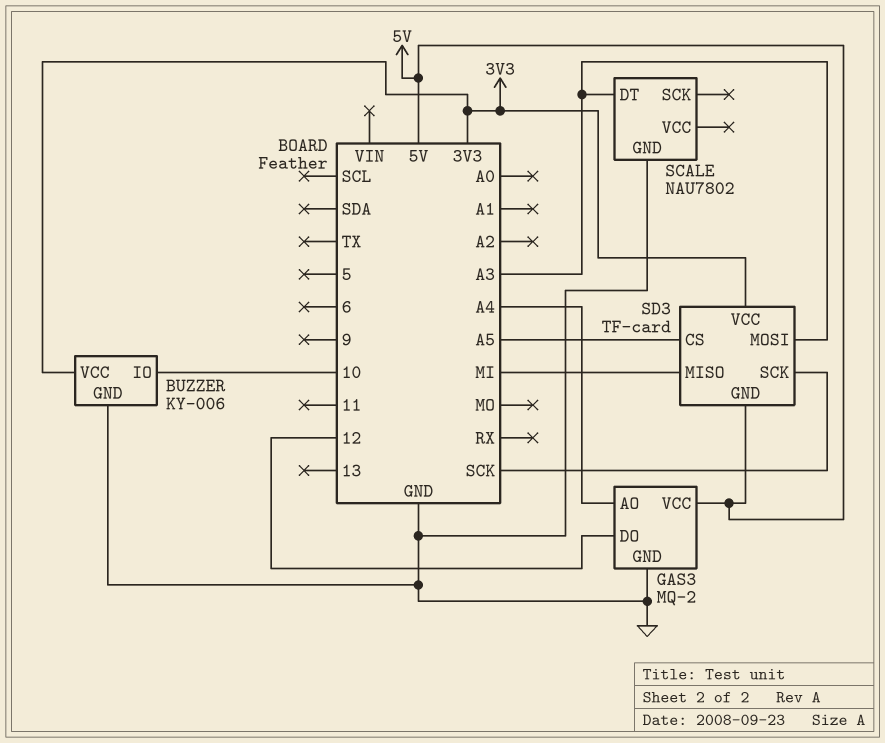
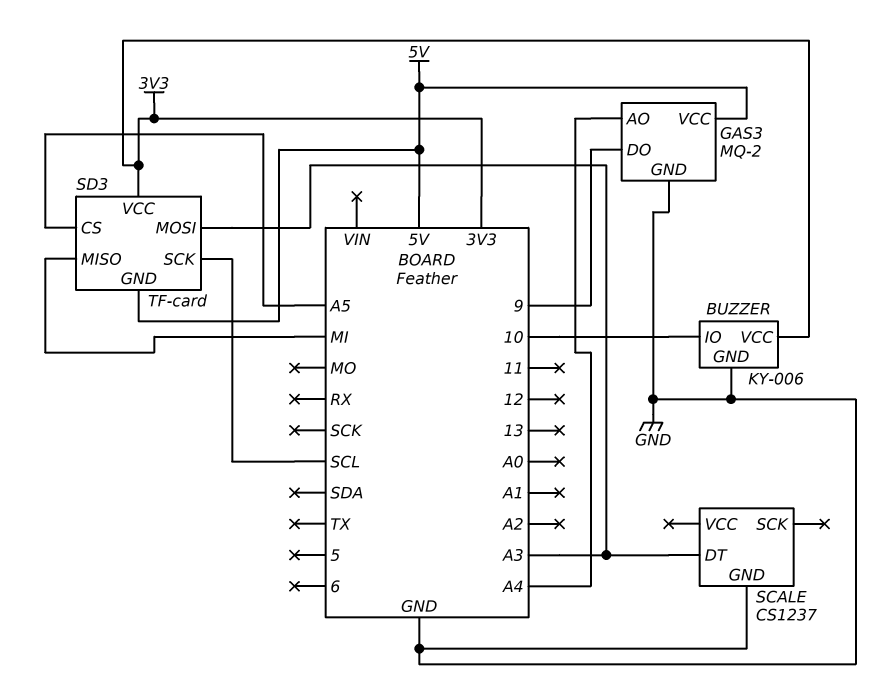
GAS3 pin DO: 12 -> 9
SCALE: NAU7802 -> CS1237
SD3 pin SCK: SCK -> SCL

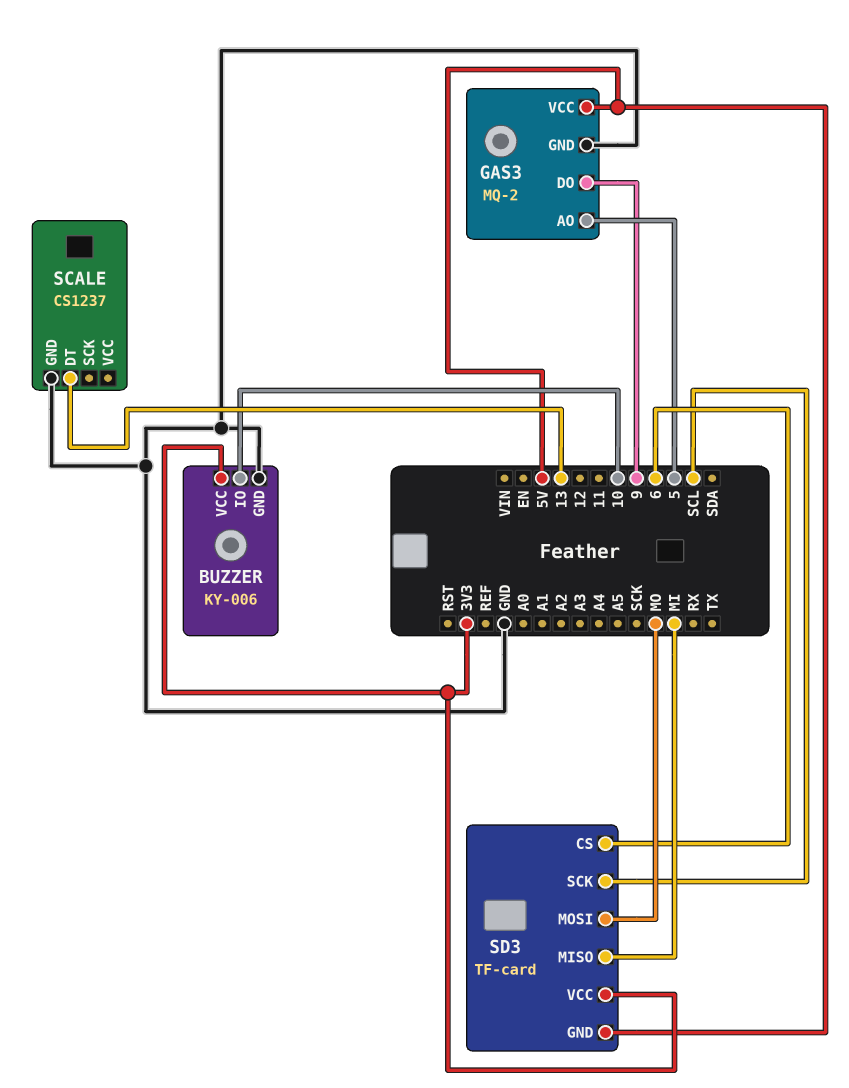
GAS3 pin AO: A4 -> 5
SCALE pin DT: A3 -> 13
SD3 pin CS: A5 -> 6
SD3 pin MOSI: A3 -> MO

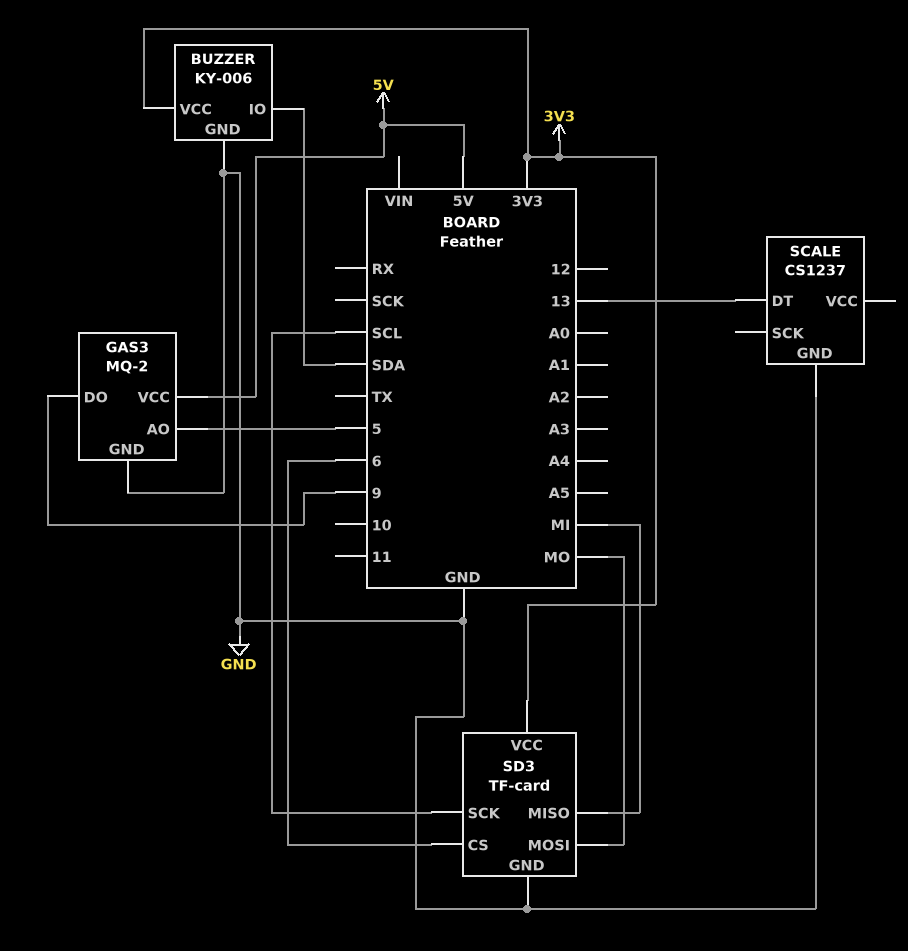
BUZZER pin IO: 10 -> SDA
SD3 pin GND: 5V -> GND

